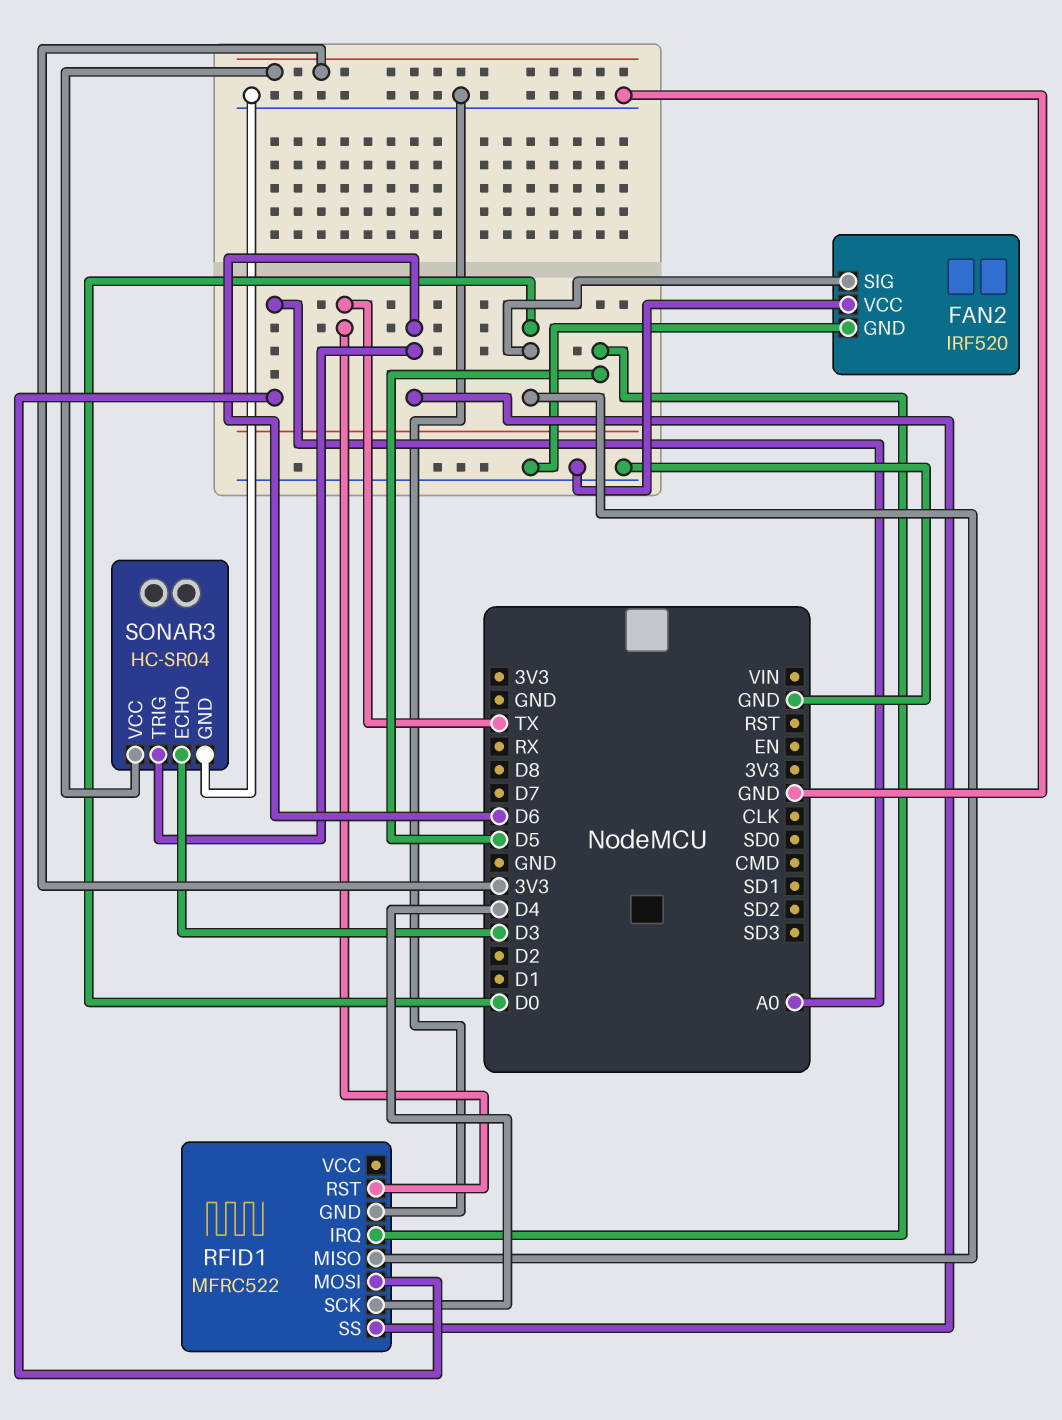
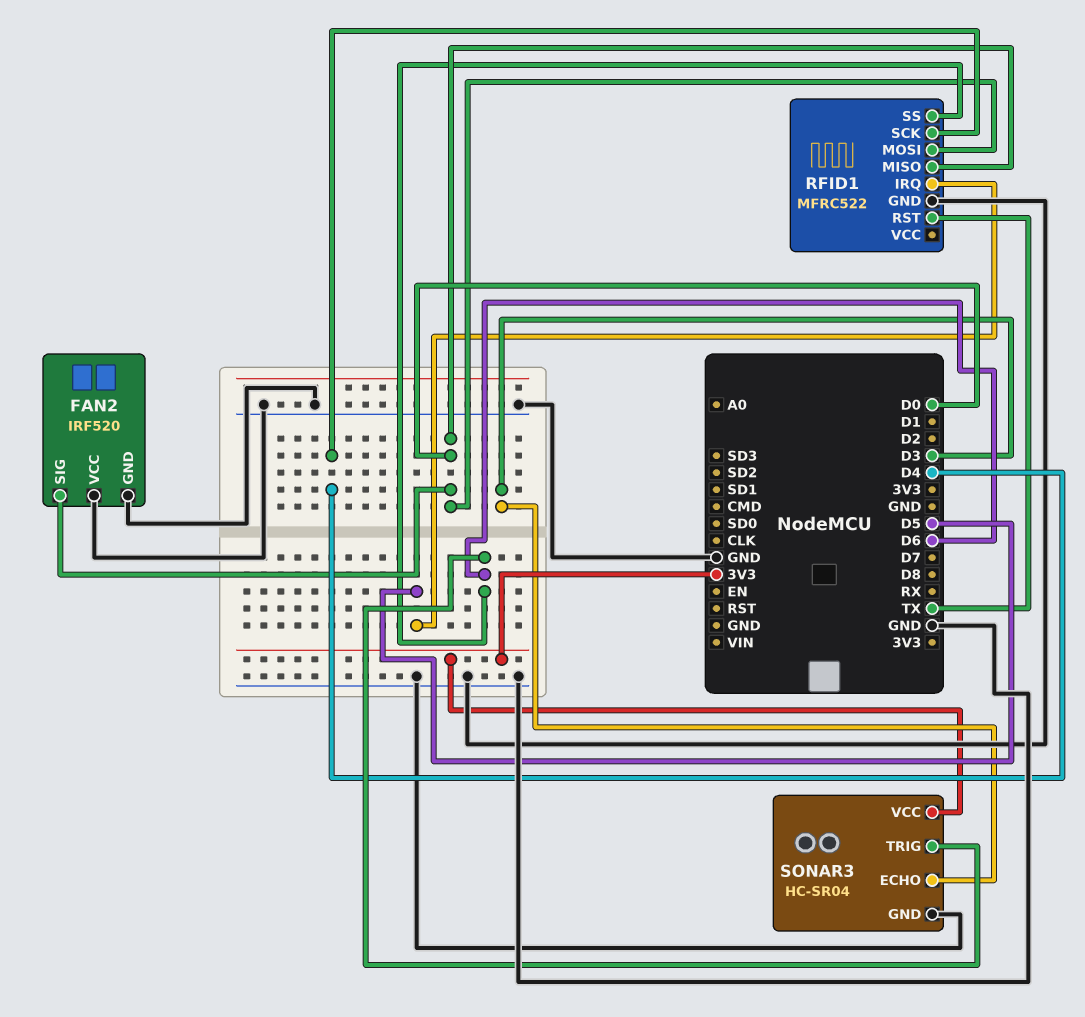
RFID1 pin MOSI: A0 -> D0

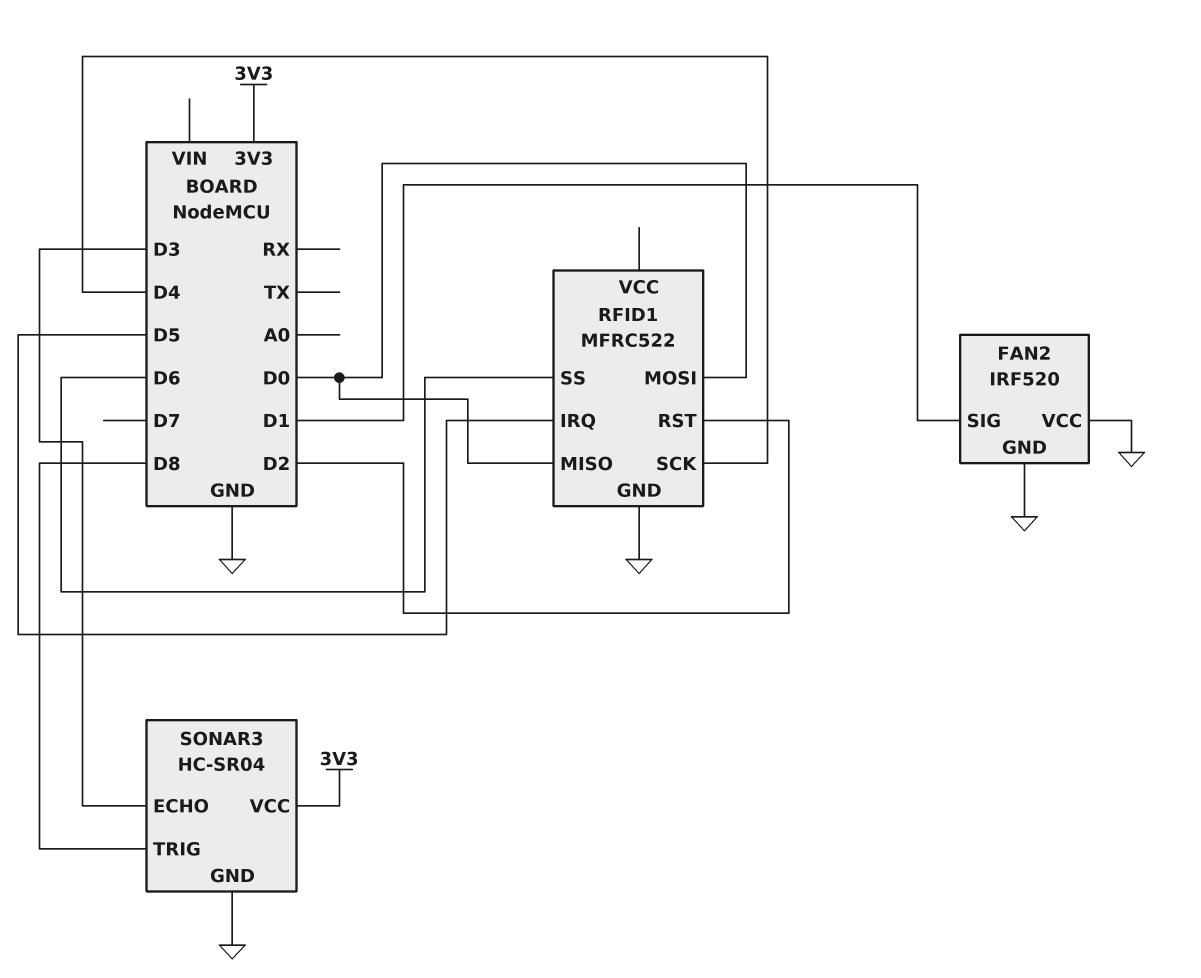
FAN2 pin SIG: D0 -> D1
RFID1 pin RST: TX -> D2
SONAR3 pin TRIG: D6 -> D8

